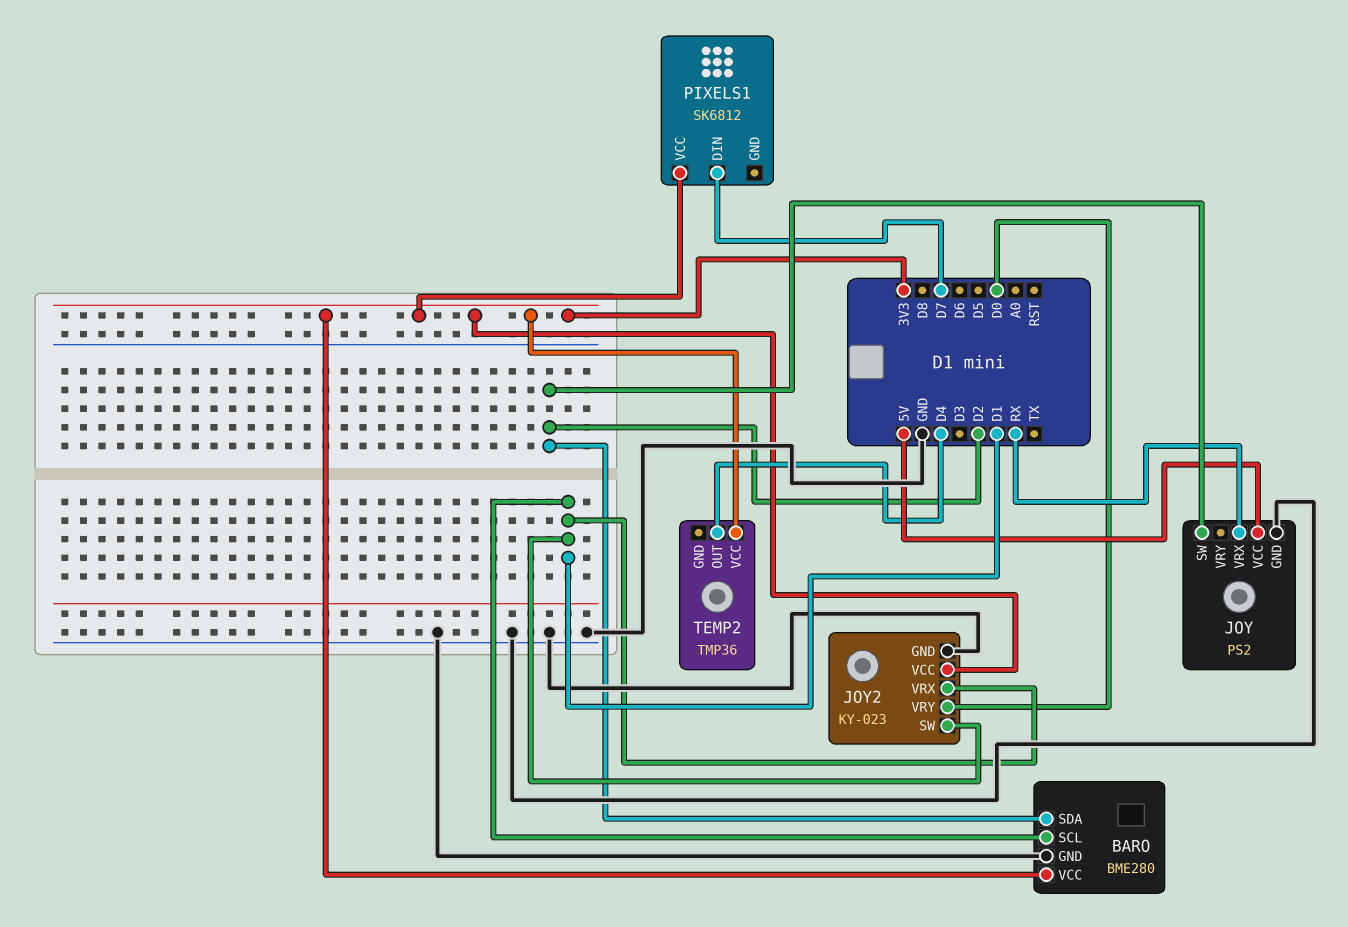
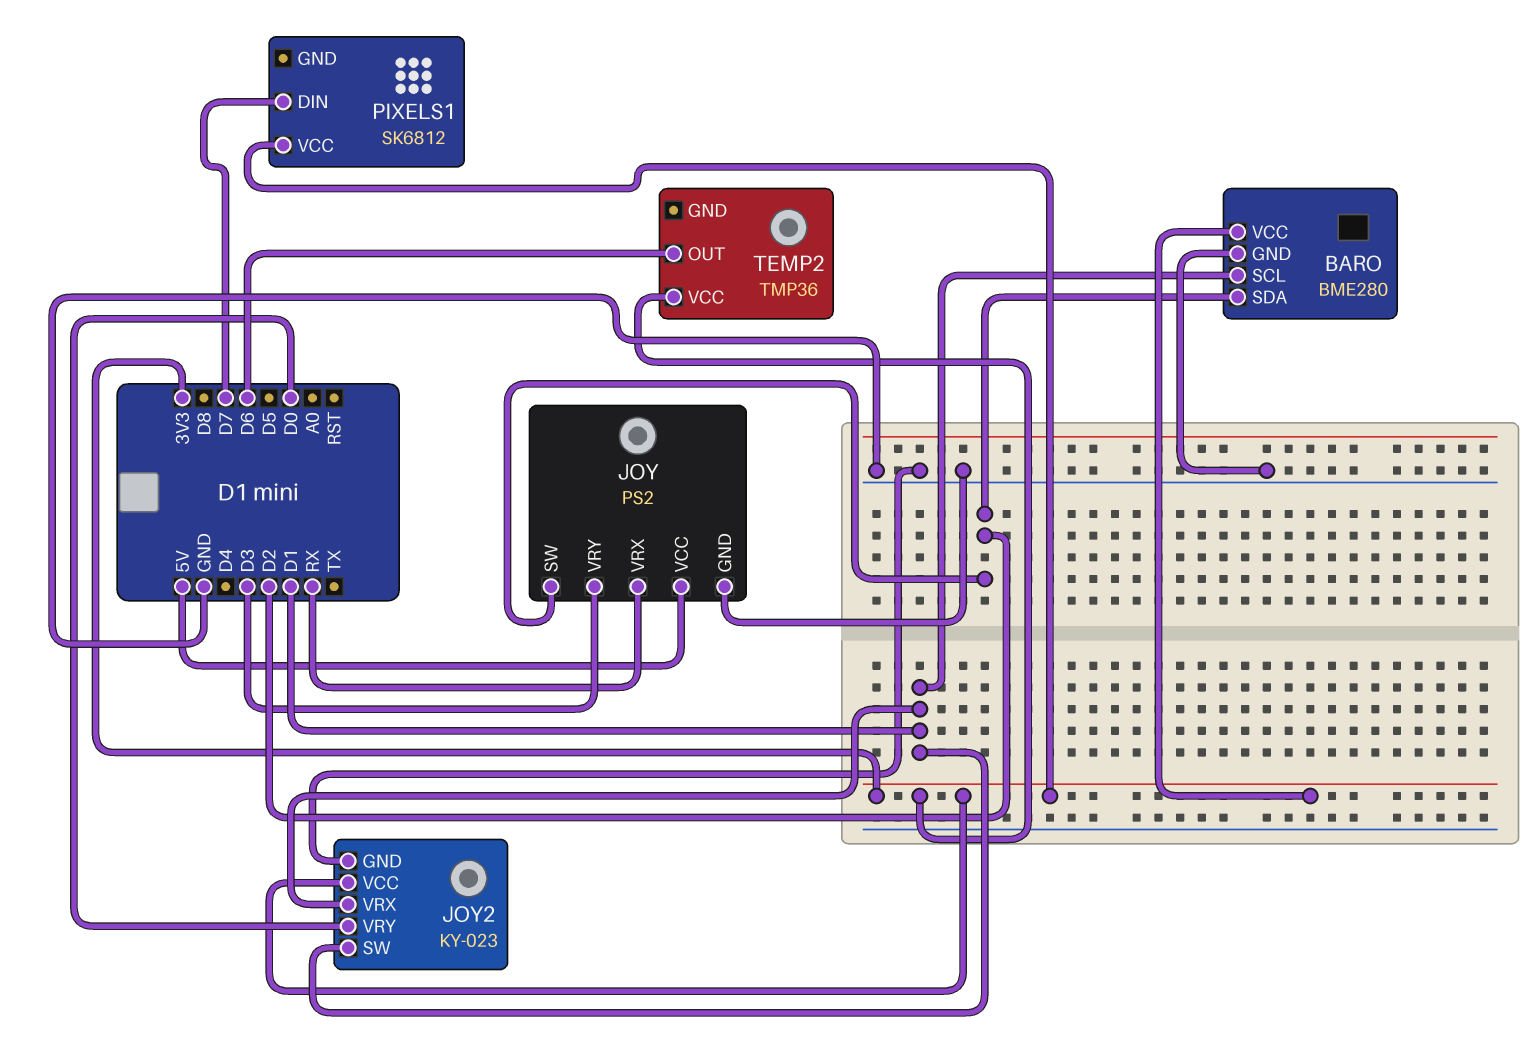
JOY pin VRY: none -> D3
TEMP2 pin OUT: D4 -> D6

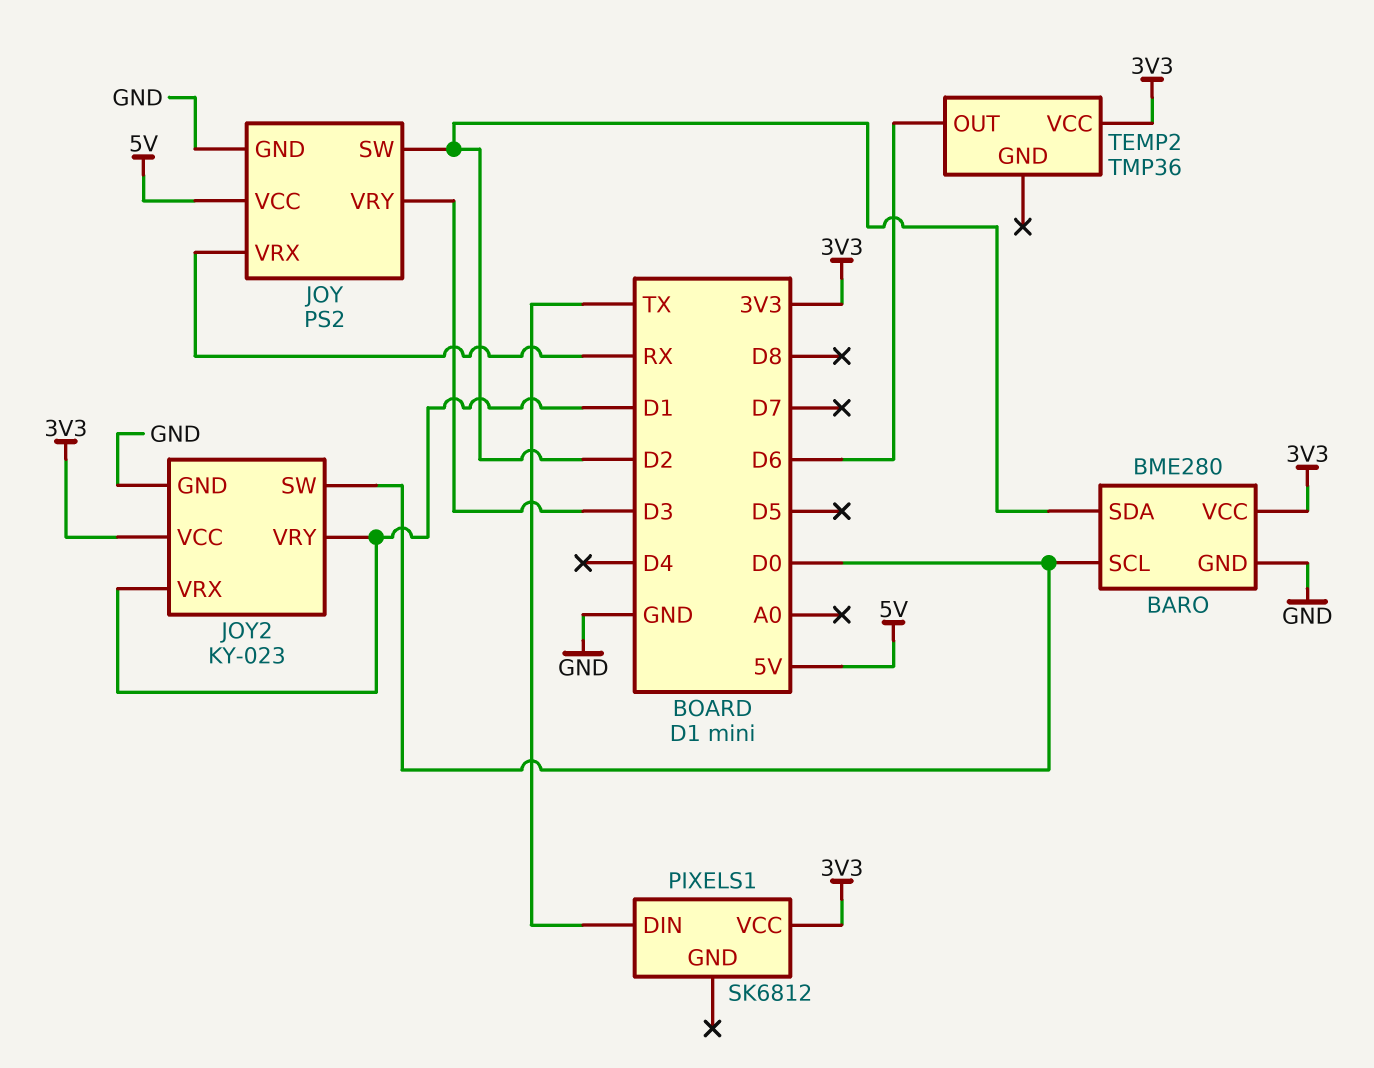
BARO pin SCL: D1 -> D0
JOY2 pin SW: D1 -> D0
JOY2 pin VRY: D0 -> D1
PIXELS1 pin DIN: D7 -> TX

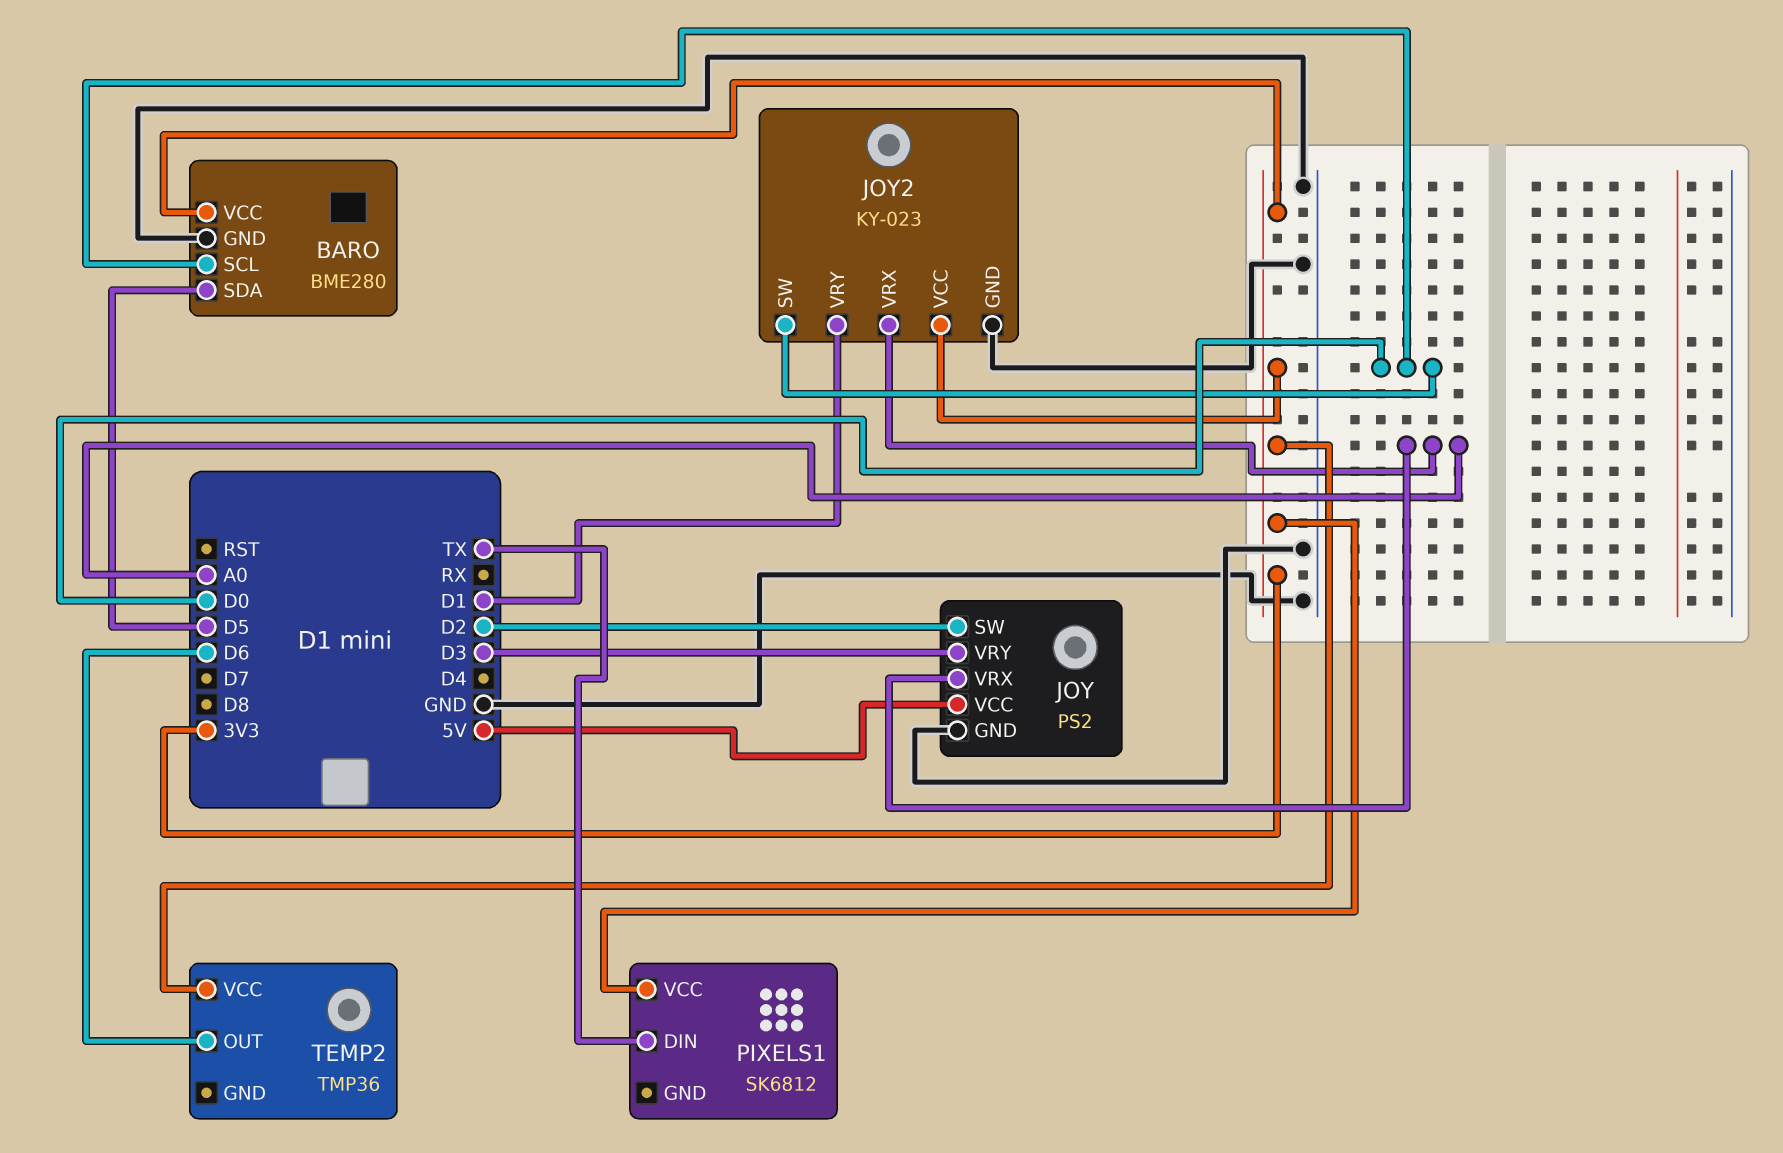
BARO pin SDA: D2 -> D5
JOY pin VRX: RX -> A0
JOY2 pin VRX: D1 -> A0

